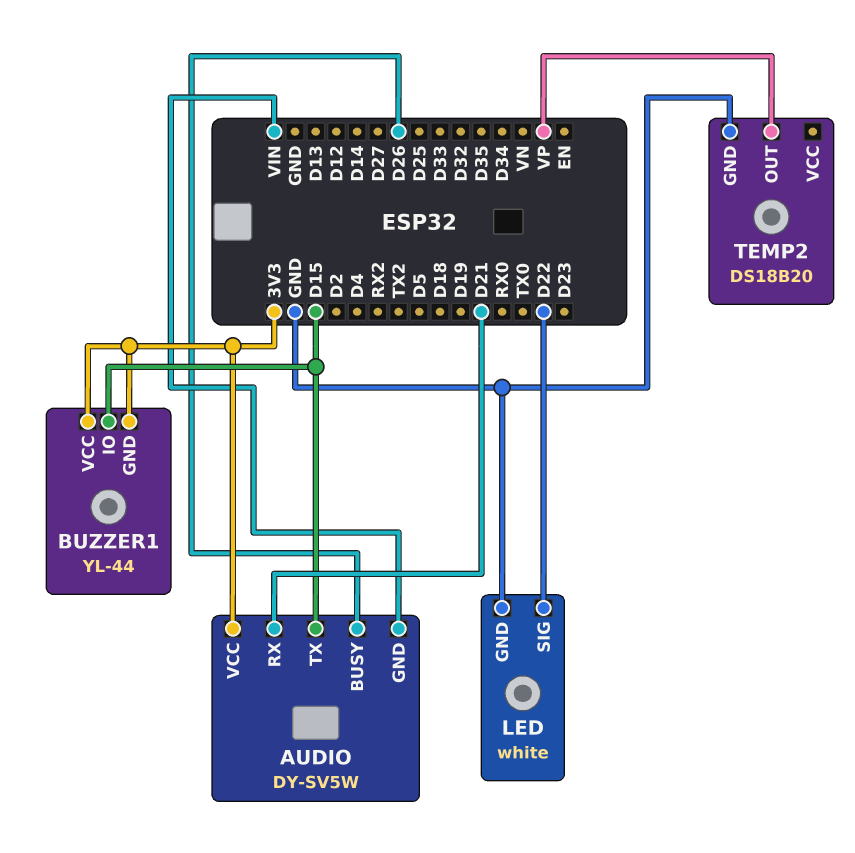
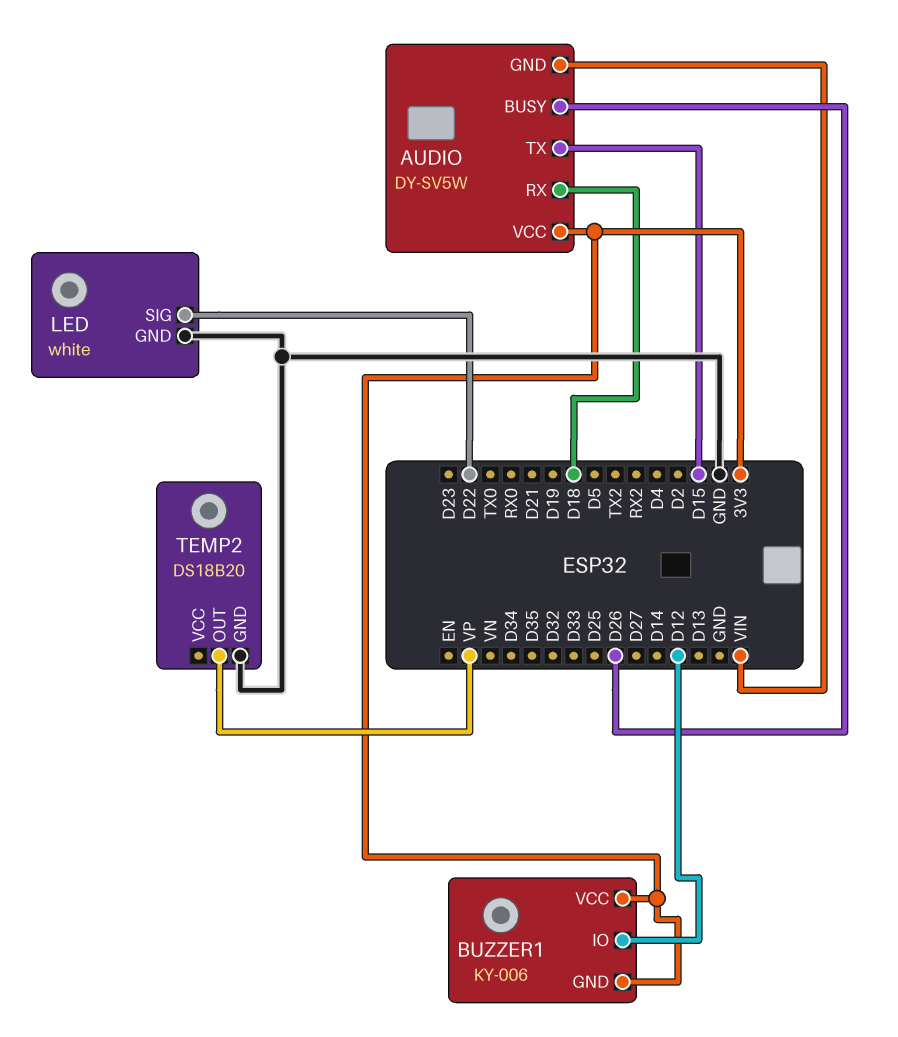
AUDIO pin RX: D21 -> D18
BUZZER1: YL-44 -> KY-006
BUZZER1 pin IO: D15 -> D12

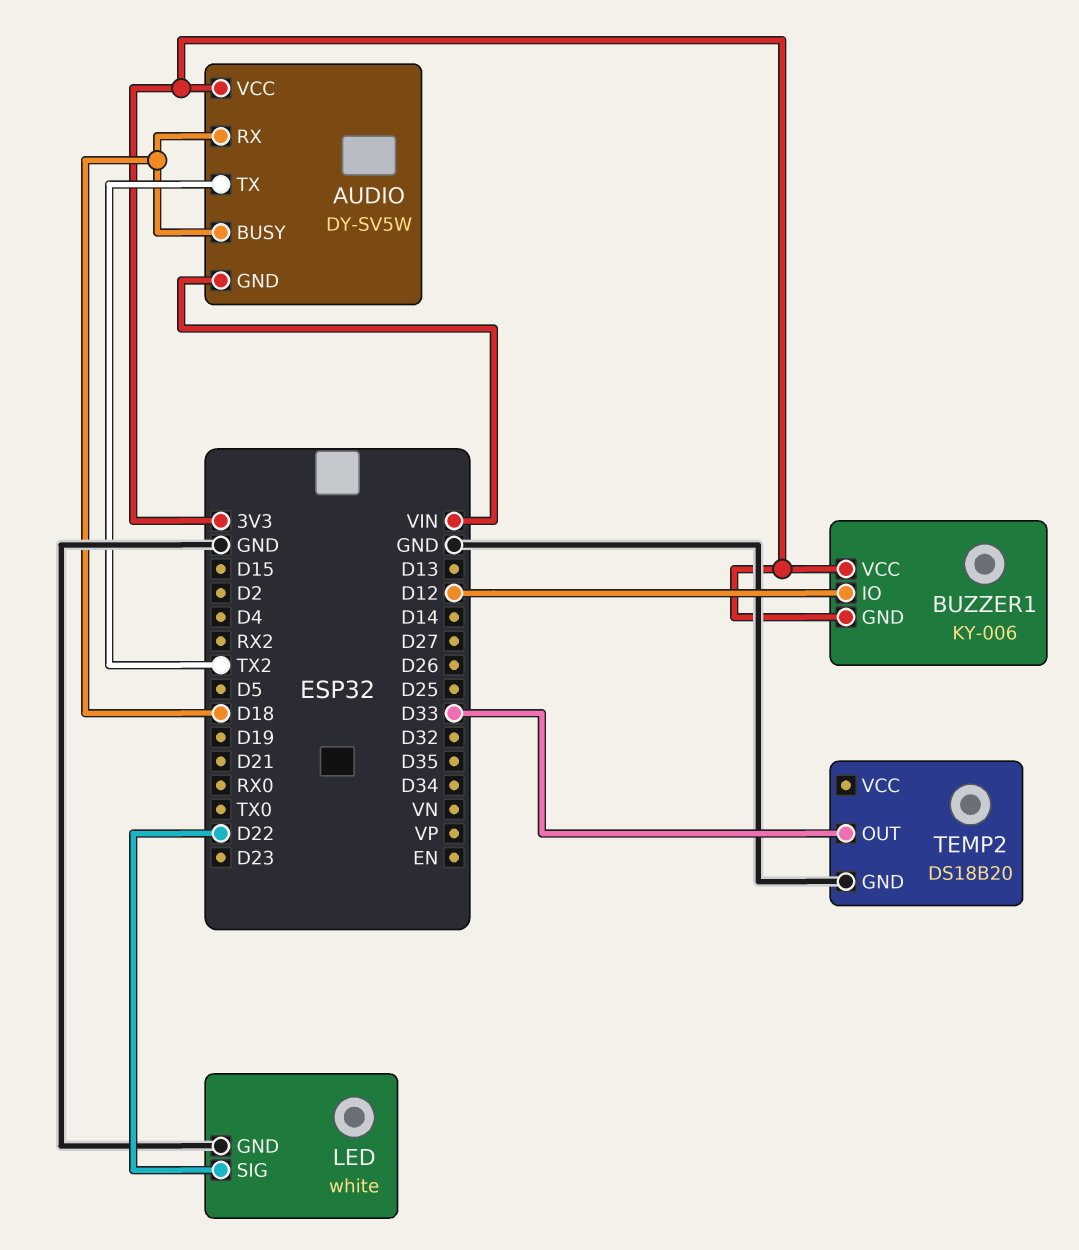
AUDIO pin BUSY: D26 -> D18
AUDIO pin TX: D15 -> TX2
TEMP2 pin OUT: VP -> D33

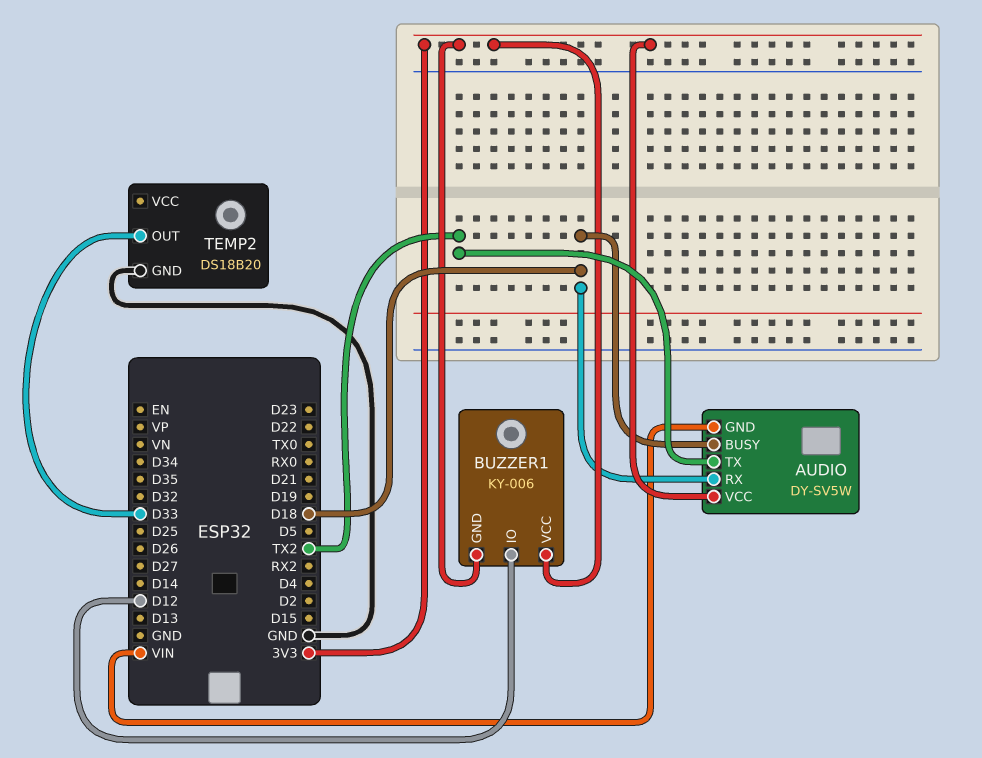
LED: white -> none
LED pin GND: GND -> none
LED pin SIG: D22 -> none

